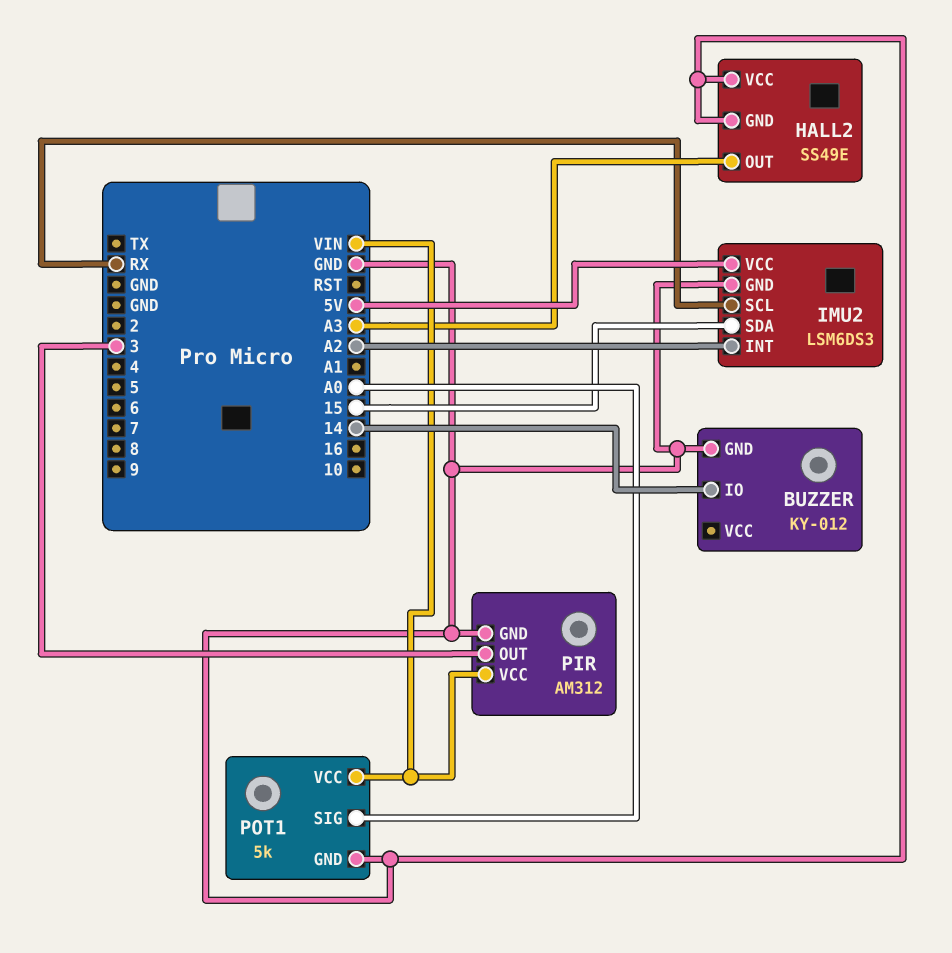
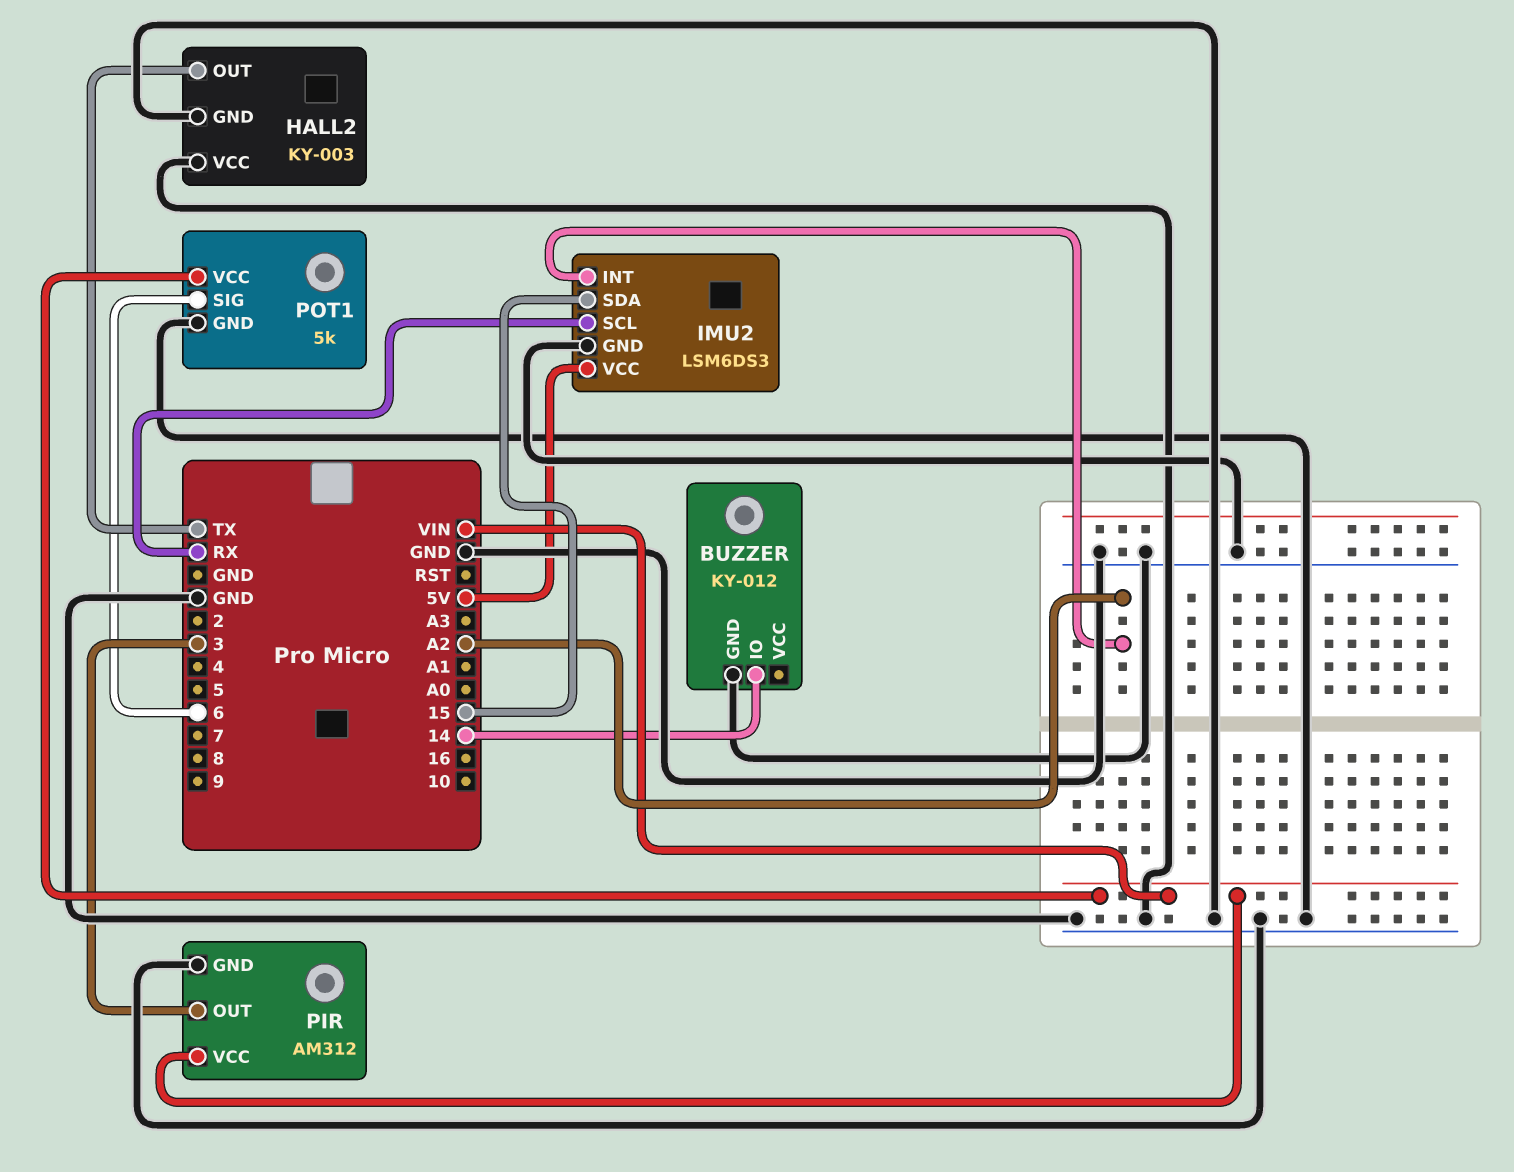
HALL2: SS49E -> KY-003
HALL2 pin OUT: A3 -> TX
POT1 pin SIG: A0 -> 6

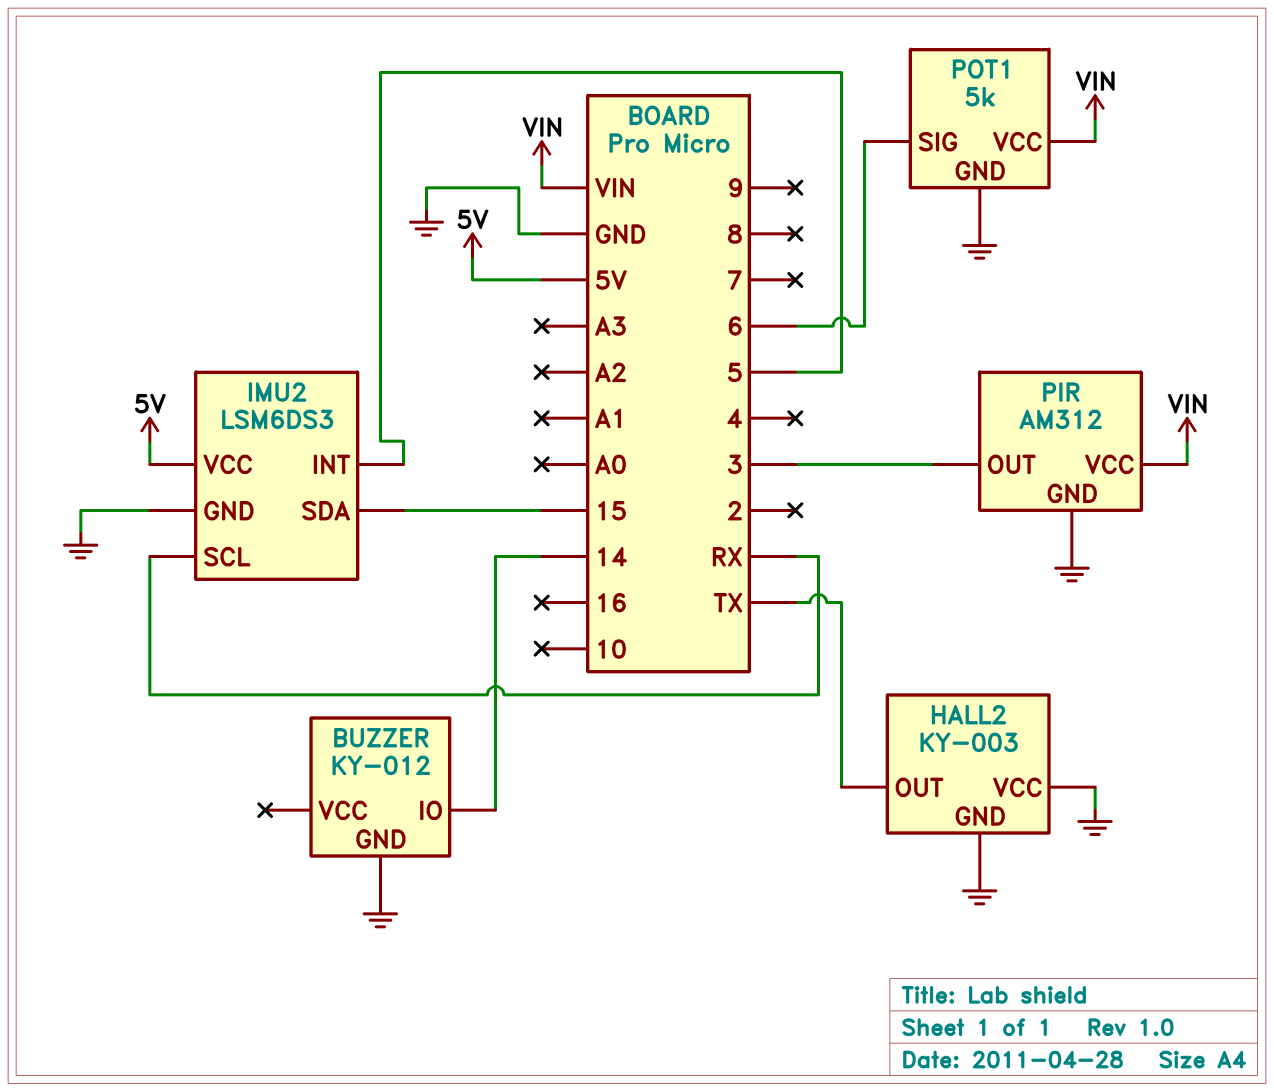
IMU2 pin INT: A2 -> 5

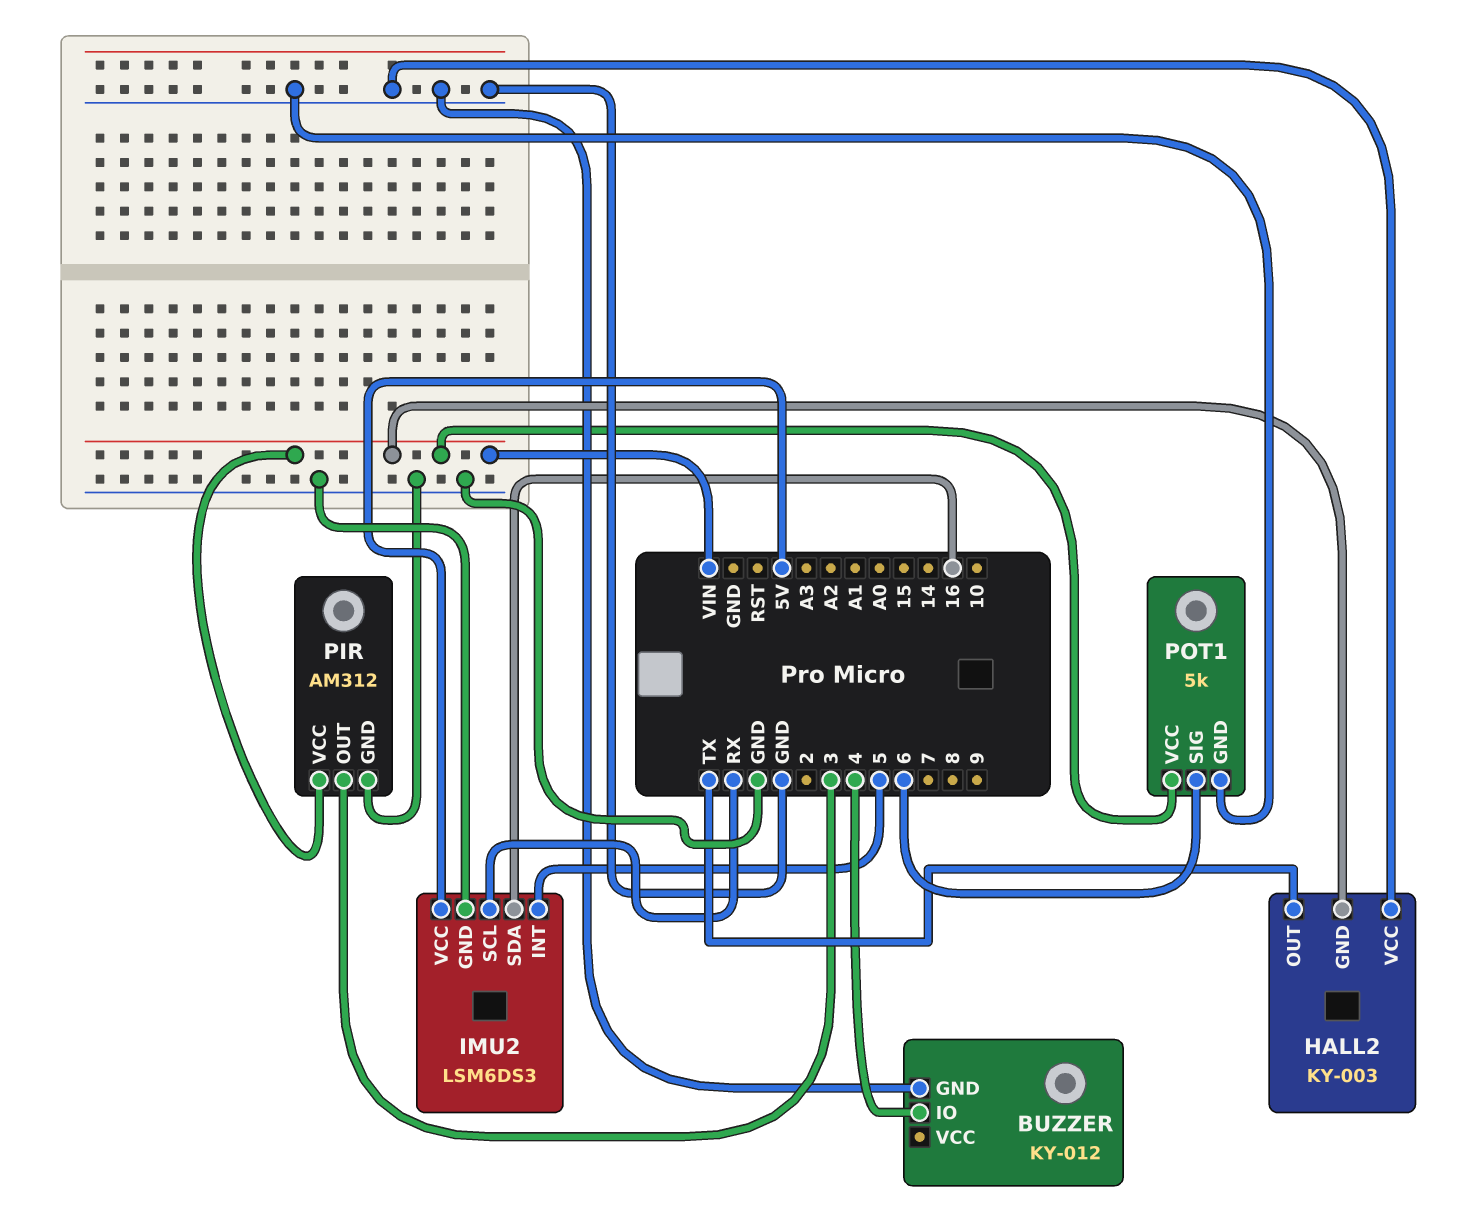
BUZZER pin IO: 14 -> 4
HALL2 pin GND: GND -> VIN
IMU2 pin SDA: 15 -> 16

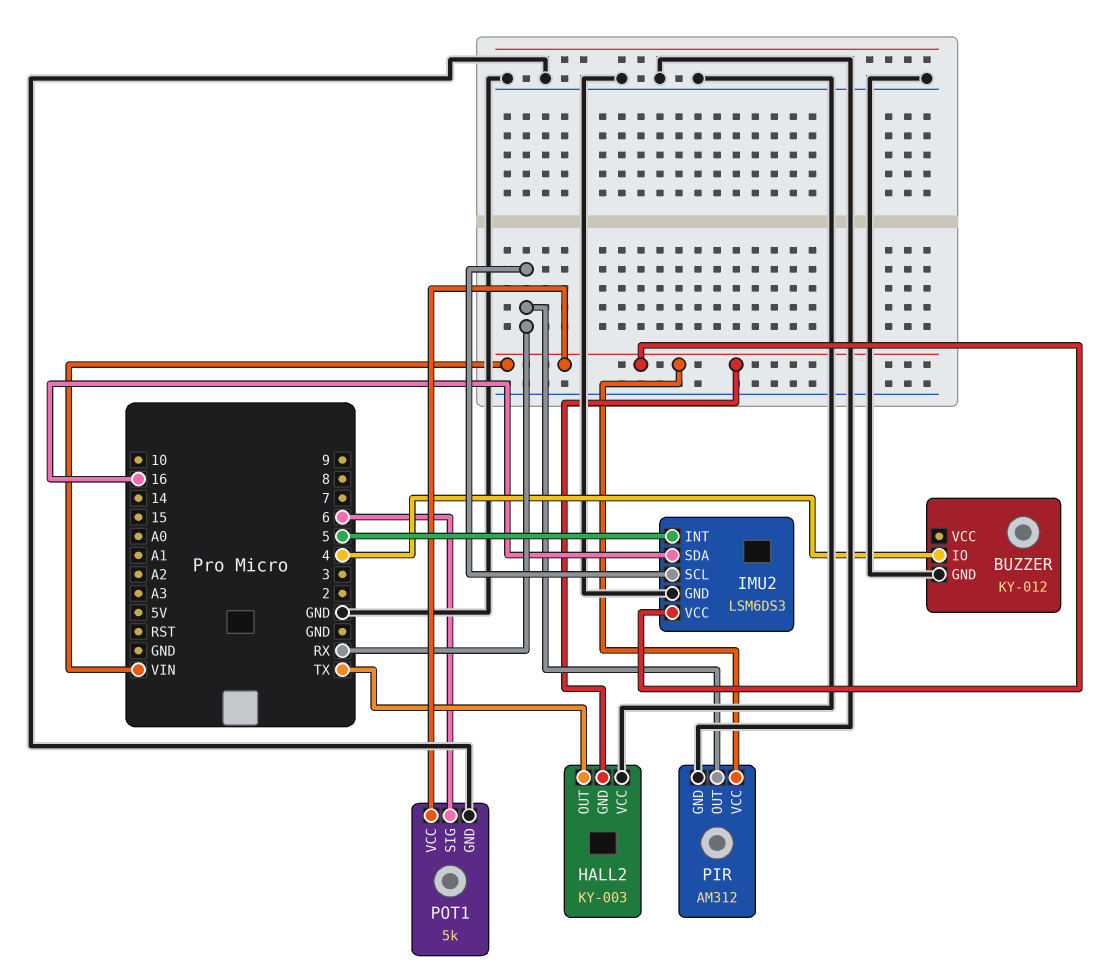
IMU2 pin VCC: 5V -> VIN
PIR pin OUT: 3 -> RX

